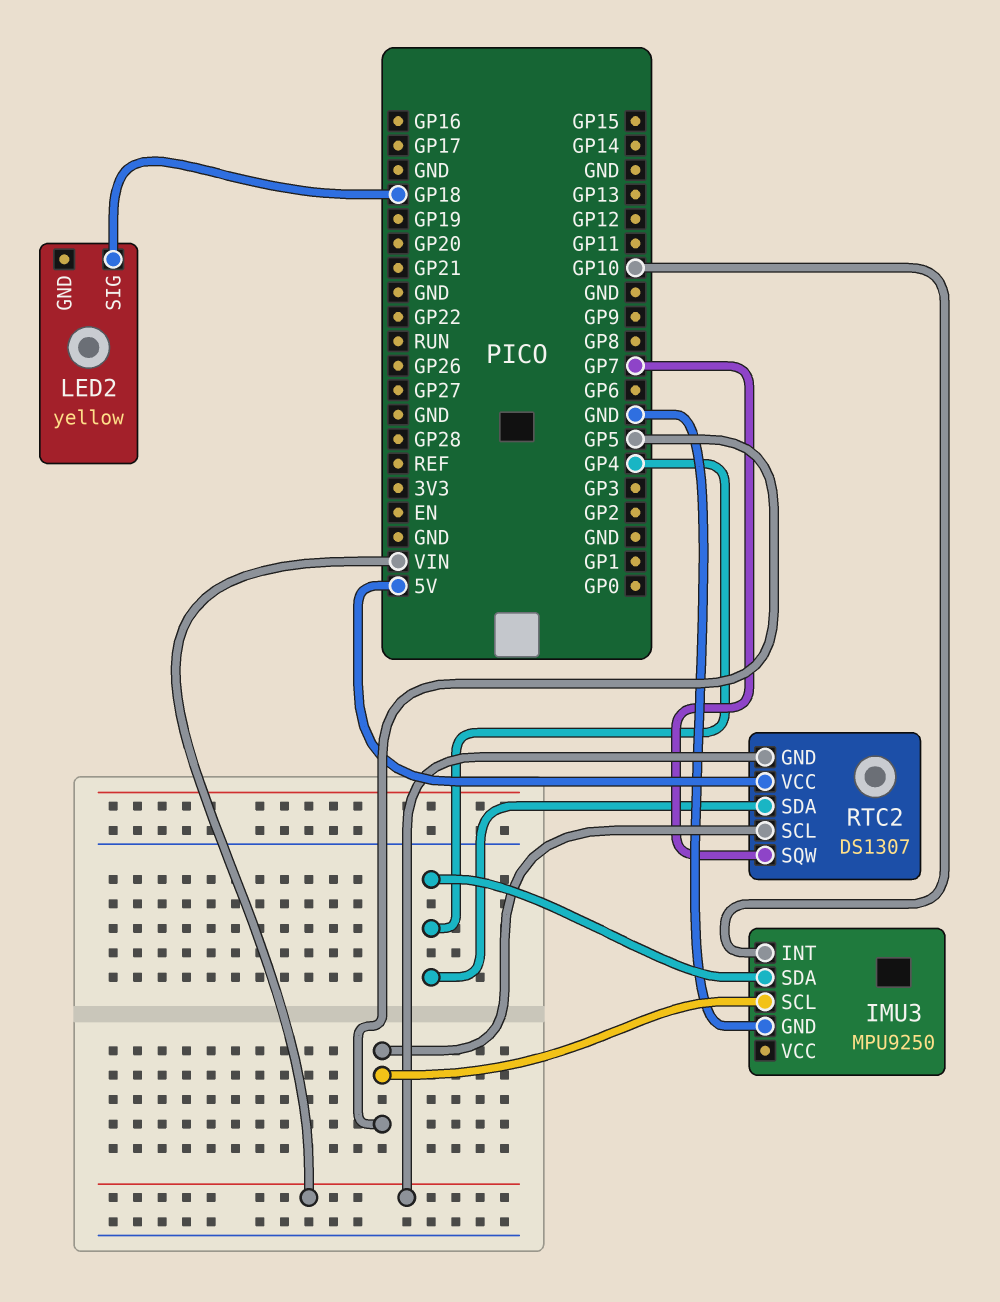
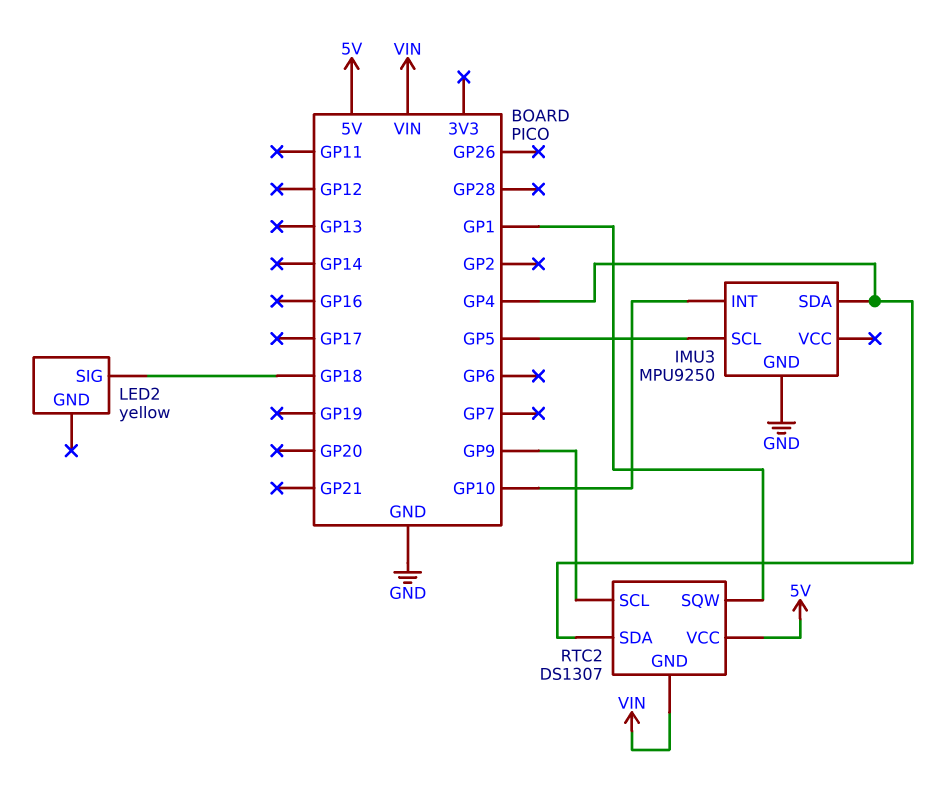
RTC2 pin SCL: GP5 -> GP9
RTC2 pin SQW: GP7 -> GP1

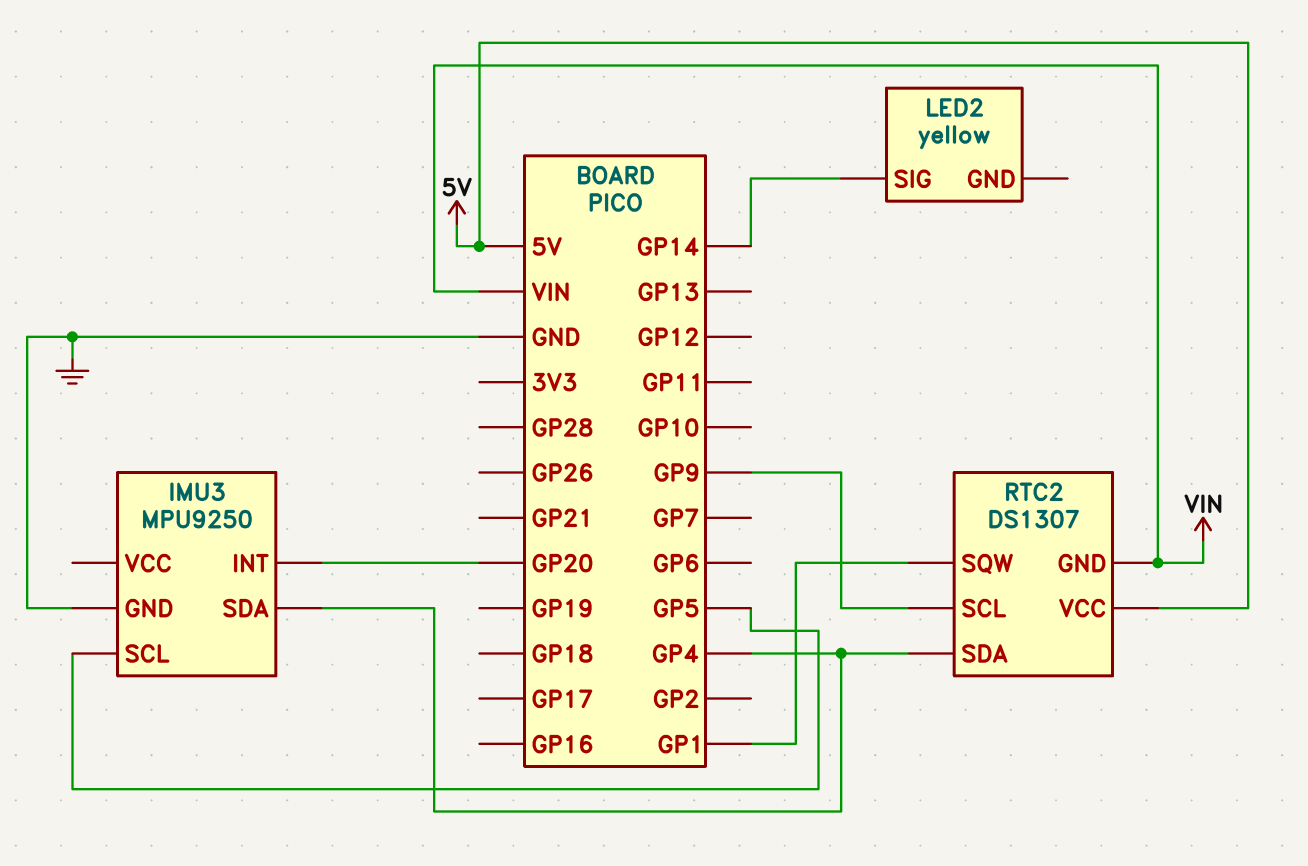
IMU3 pin INT: GP10 -> GP20
LED2 pin SIG: GP18 -> GP14

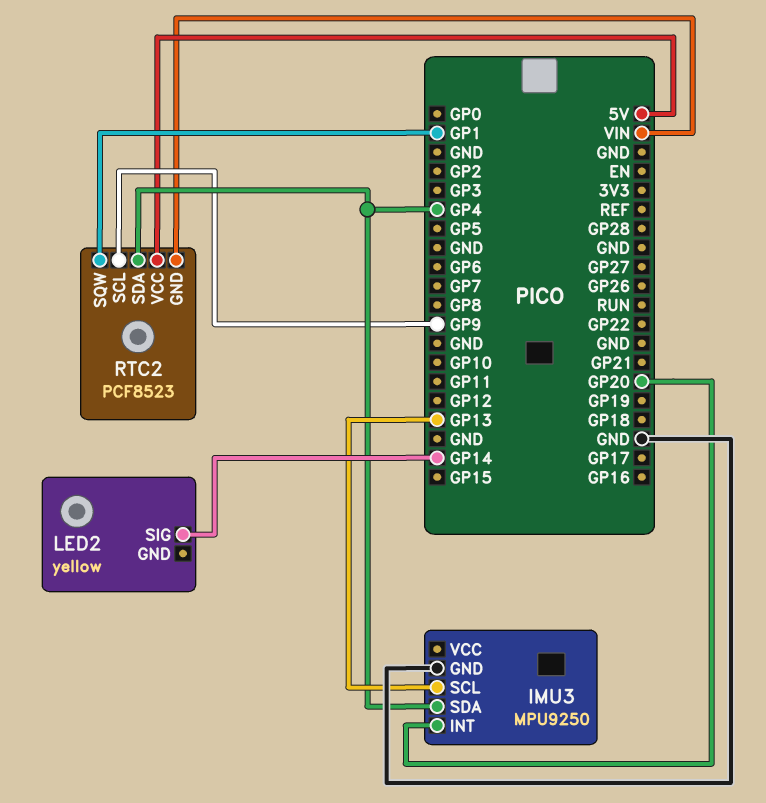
IMU3 pin SCL: GP5 -> GP13
RTC2: DS1307 -> PCF8523

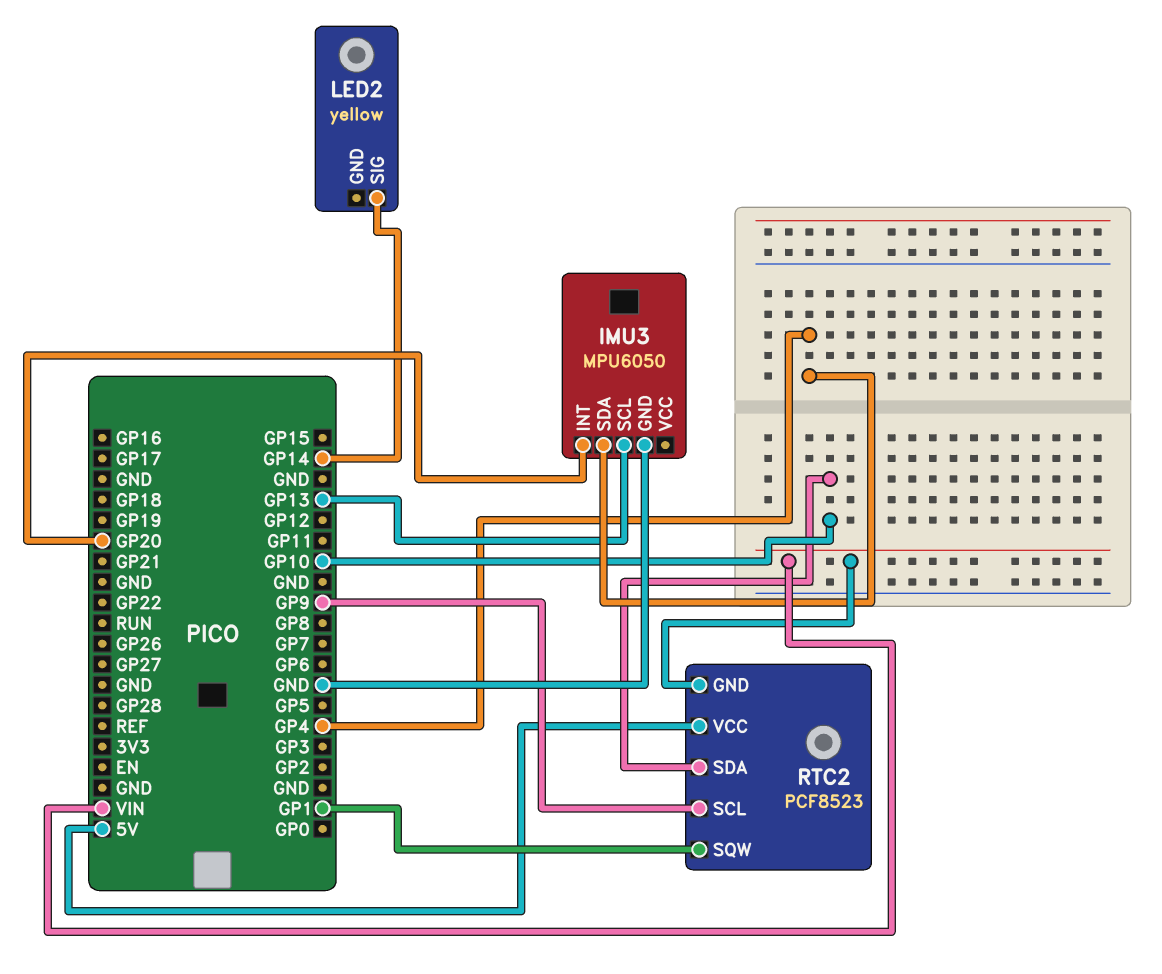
IMU3: MPU9250 -> MPU6050
RTC2 pin SDA: GP4 -> GP10

